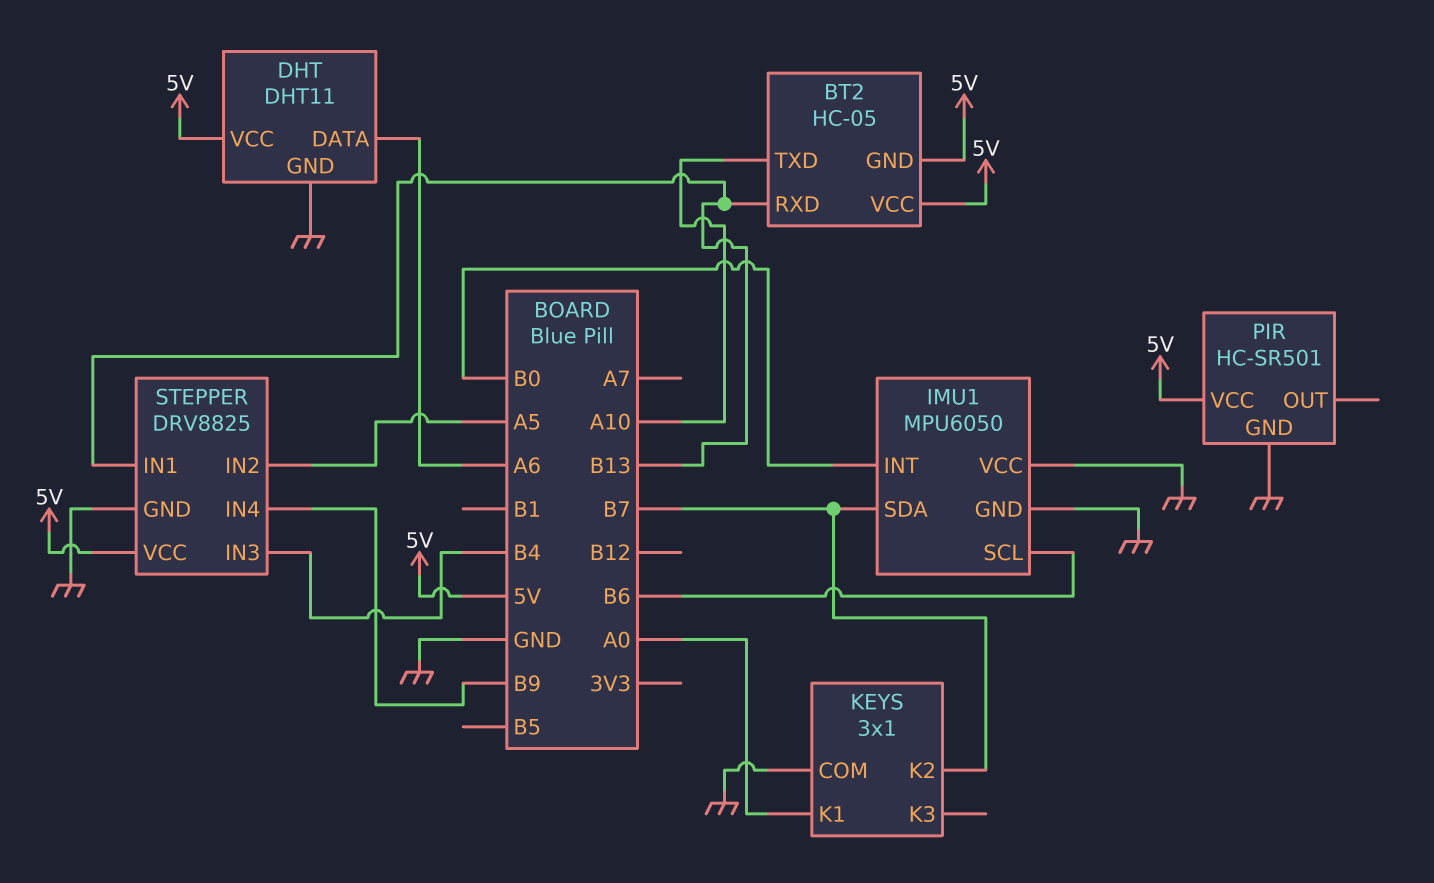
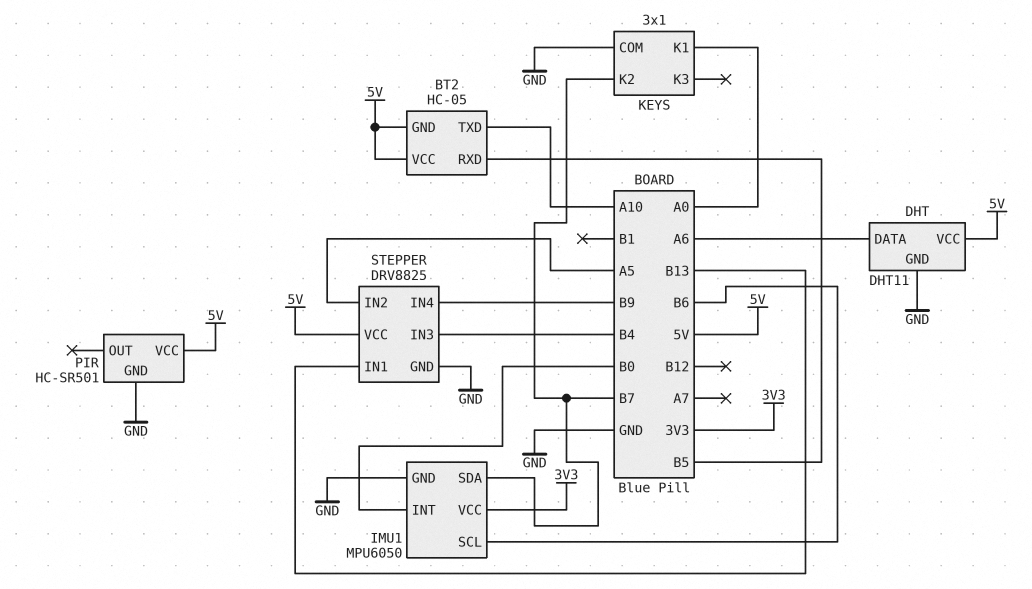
BT2 pin RXD: B13 -> B5
IMU1 pin VCC: GND -> 3V3

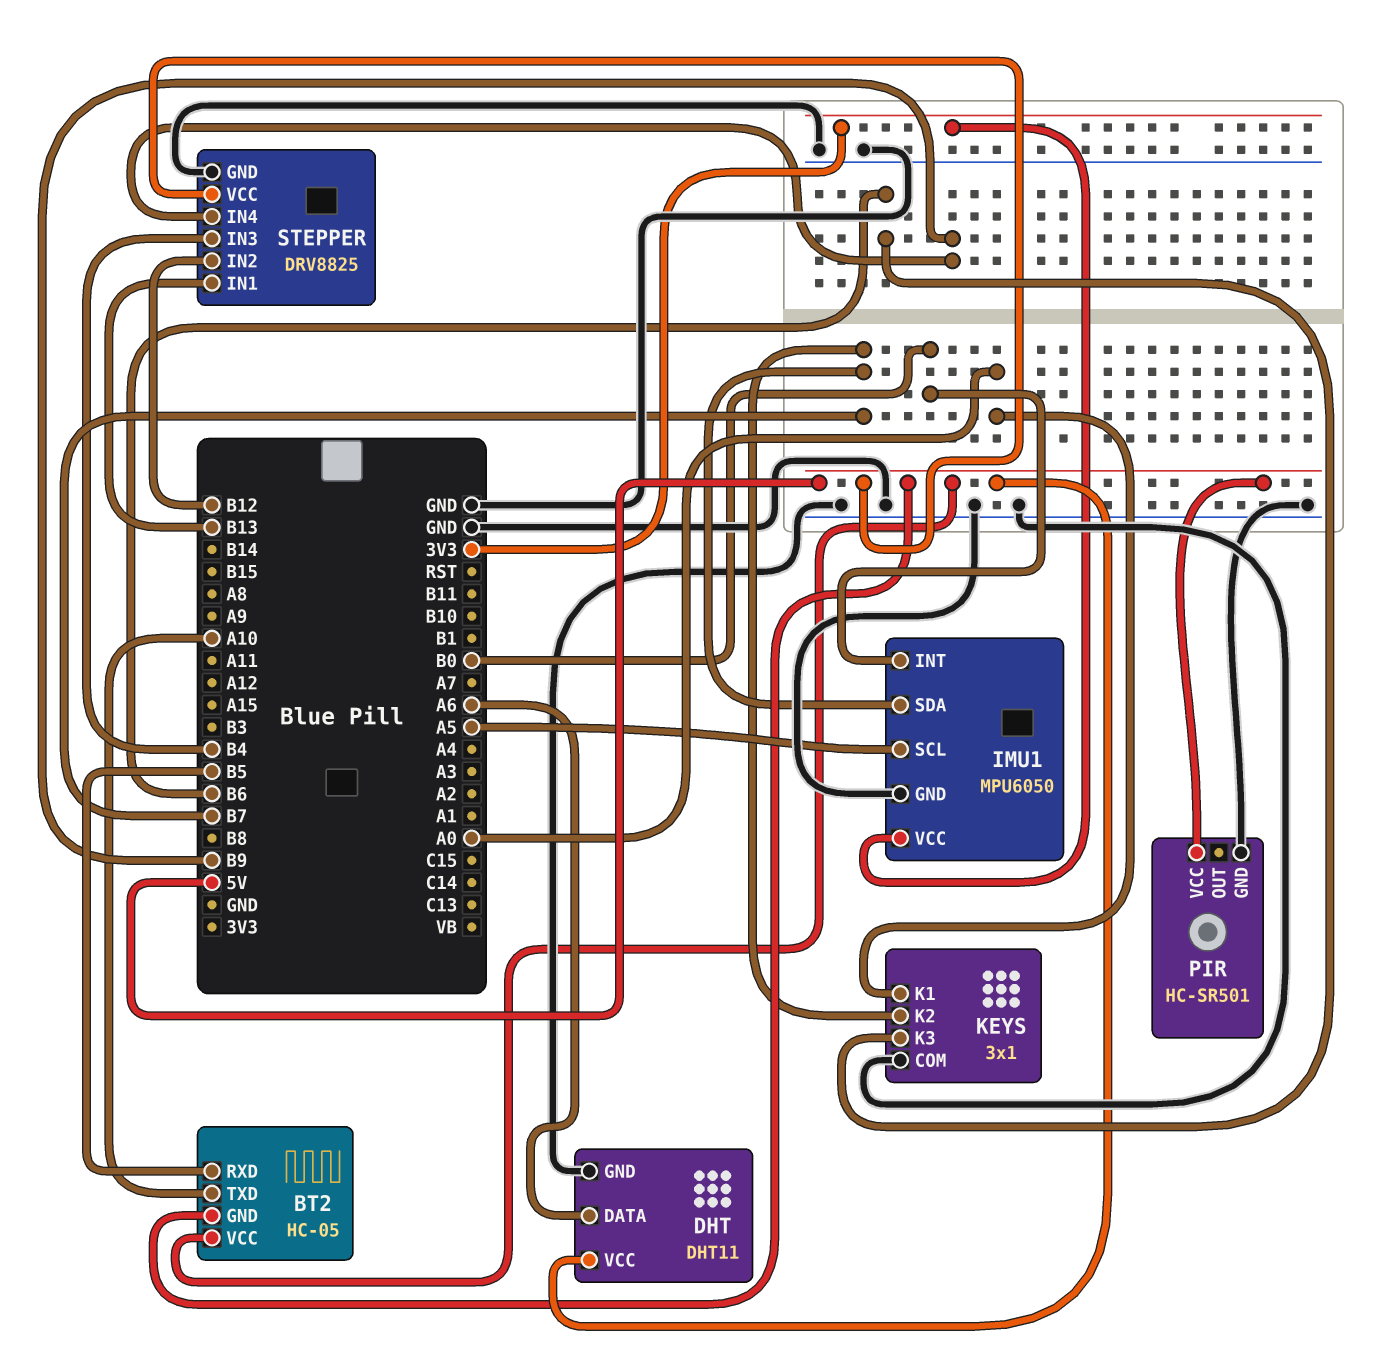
IMU1 pin SCL: B6 -> A5
KEYS pin K3: none -> B6
STEPPER pin IN2: A5 -> B12

